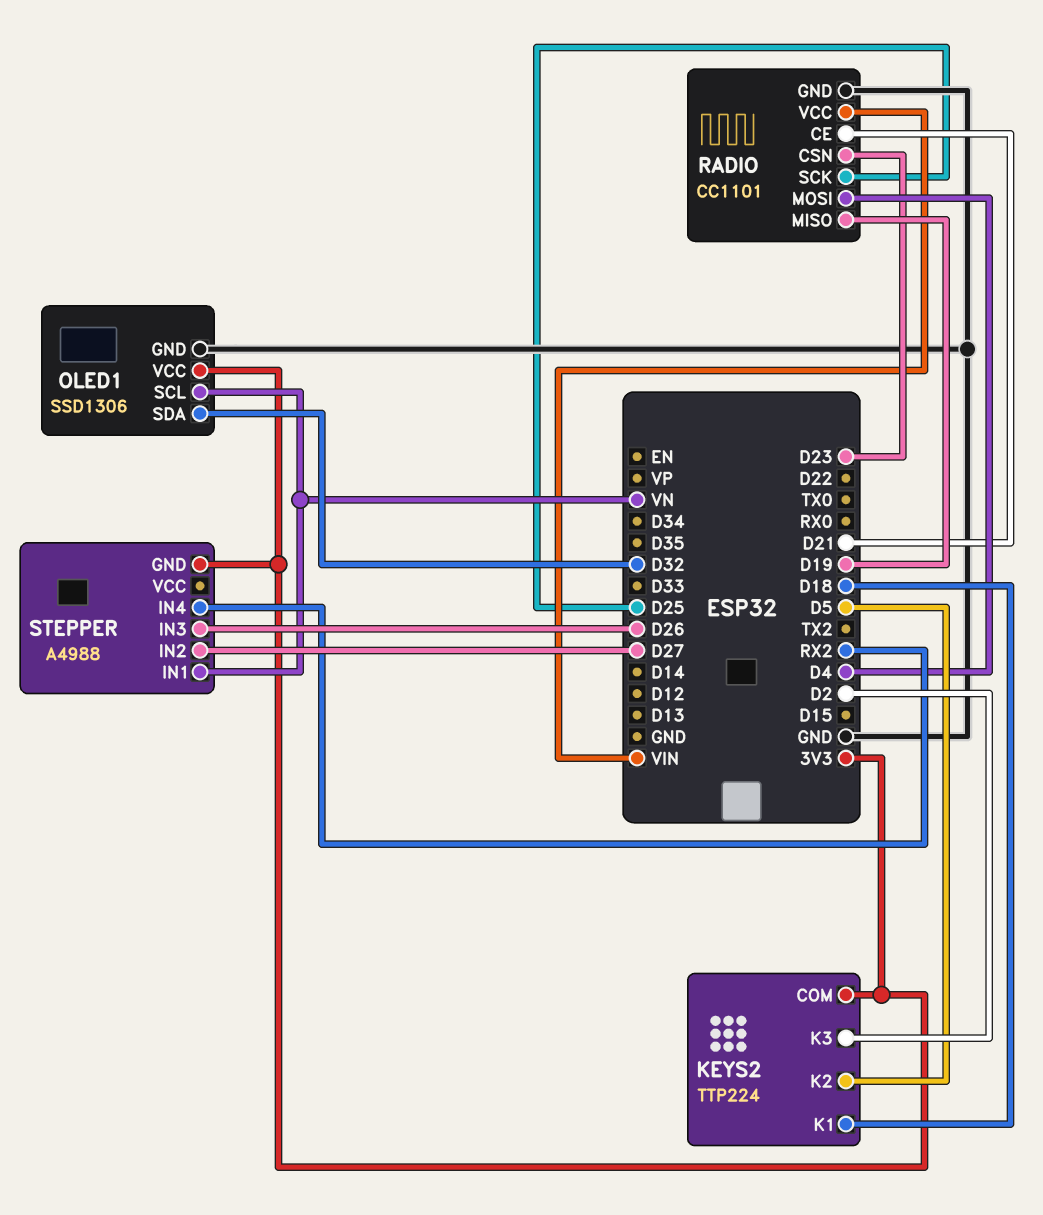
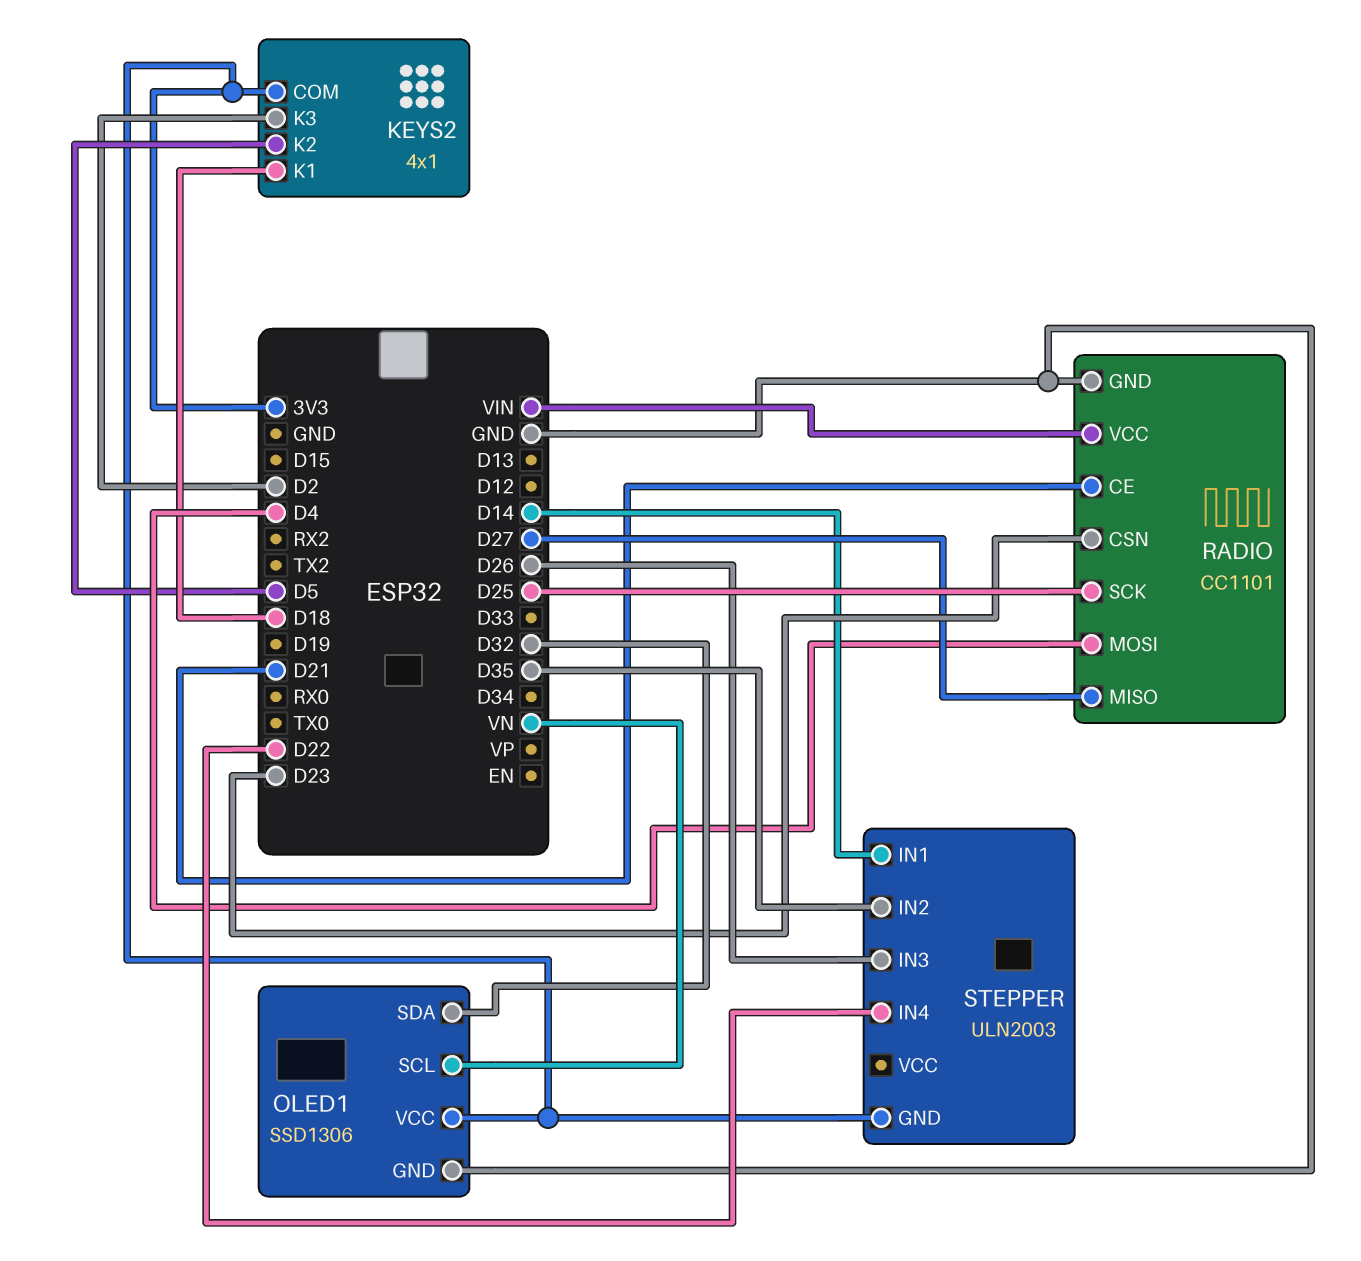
KEYS2: TTP224 -> 4x1
RADIO pin MISO: D19 -> D27
STEPPER: A4988 -> ULN2003
STEPPER pin IN1: VN -> D14
STEPPER pin IN2: D27 -> D35
STEPPER pin IN4: RX2 -> D22

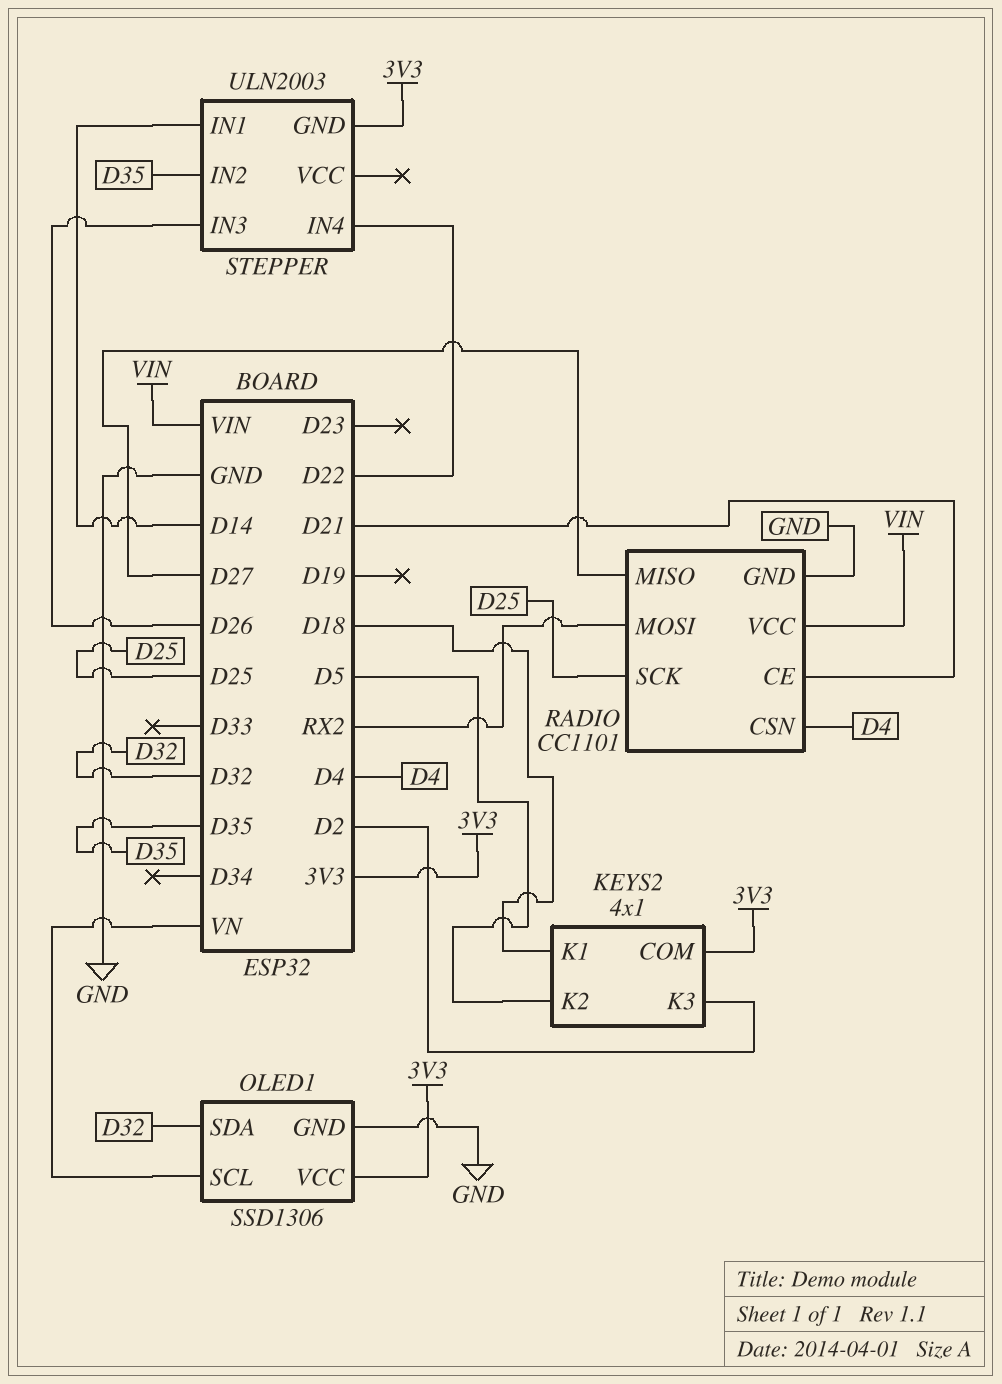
RADIO pin CSN: D23 -> D4
RADIO pin MOSI: D4 -> RX2

